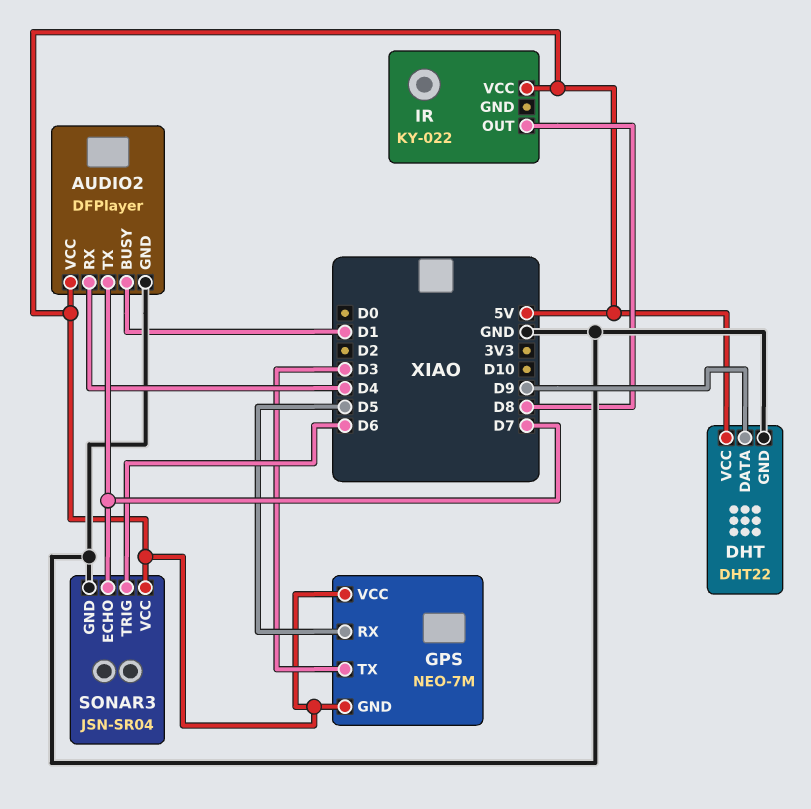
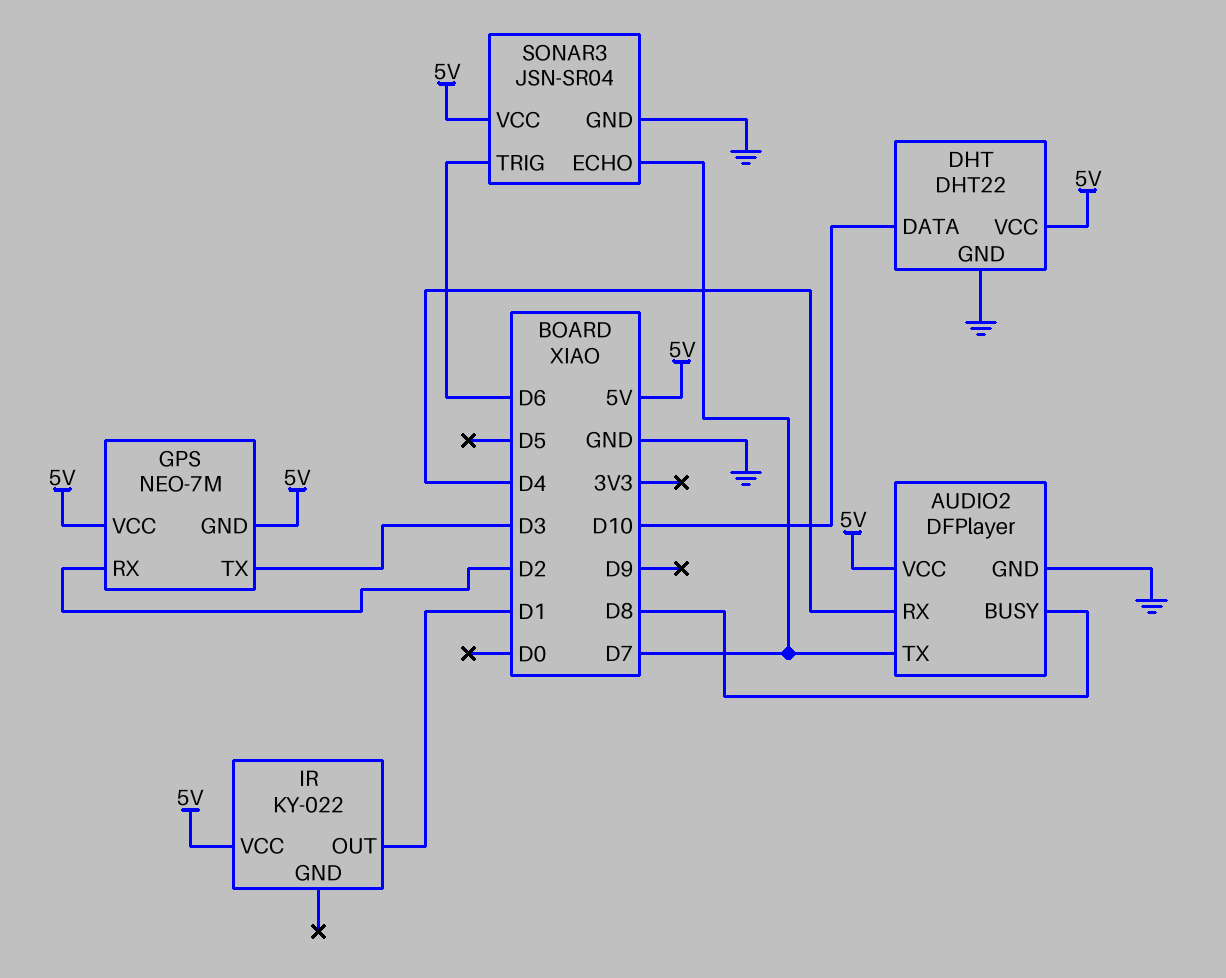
AUDIO2 pin BUSY: D1 -> D8
DHT pin DATA: D9 -> D10
GPS pin RX: D5 -> D2
IR pin OUT: D8 -> D1

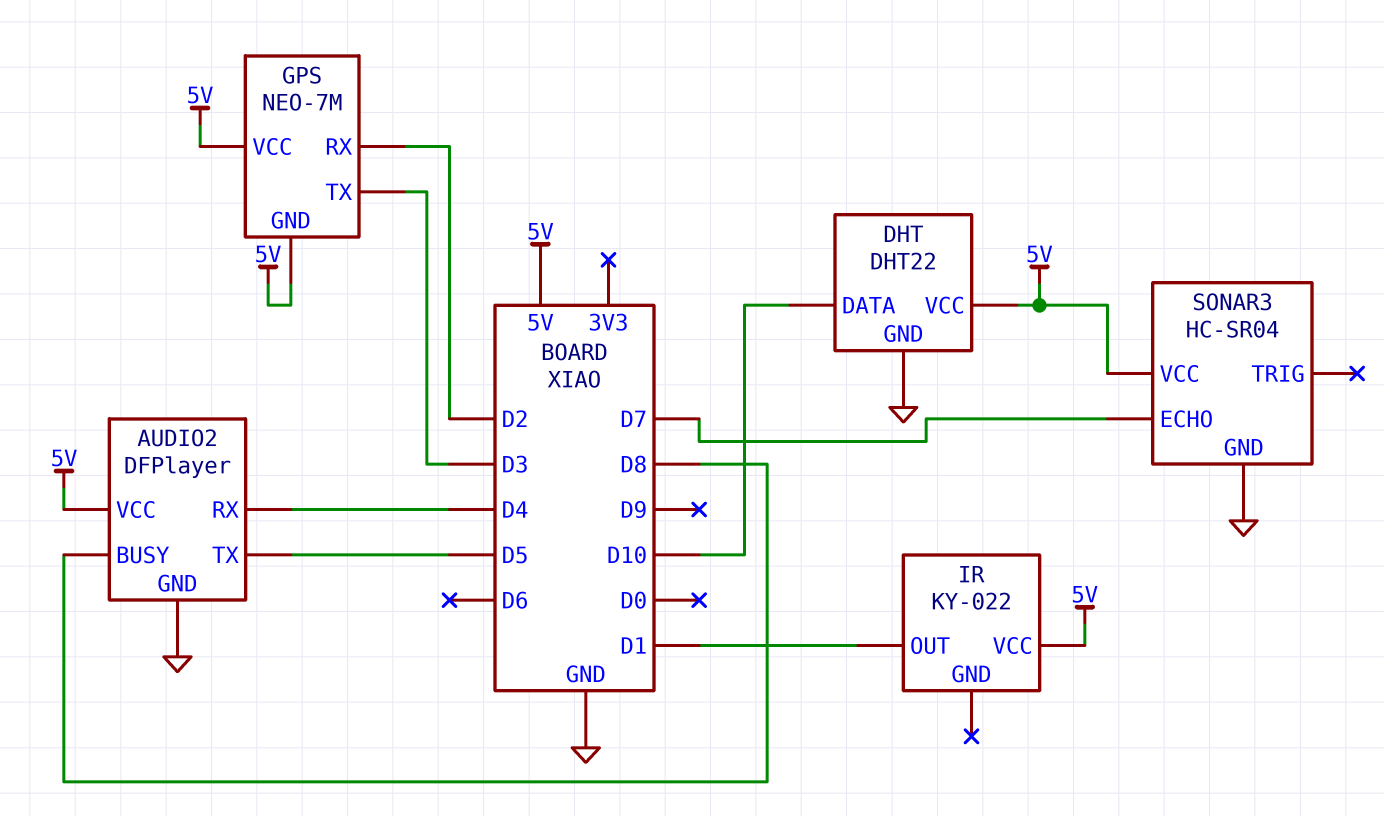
AUDIO2 pin TX: D7 -> D5
SONAR3: JSN-SR04 -> HC-SR04
SONAR3 pin TRIG: D6 -> none

